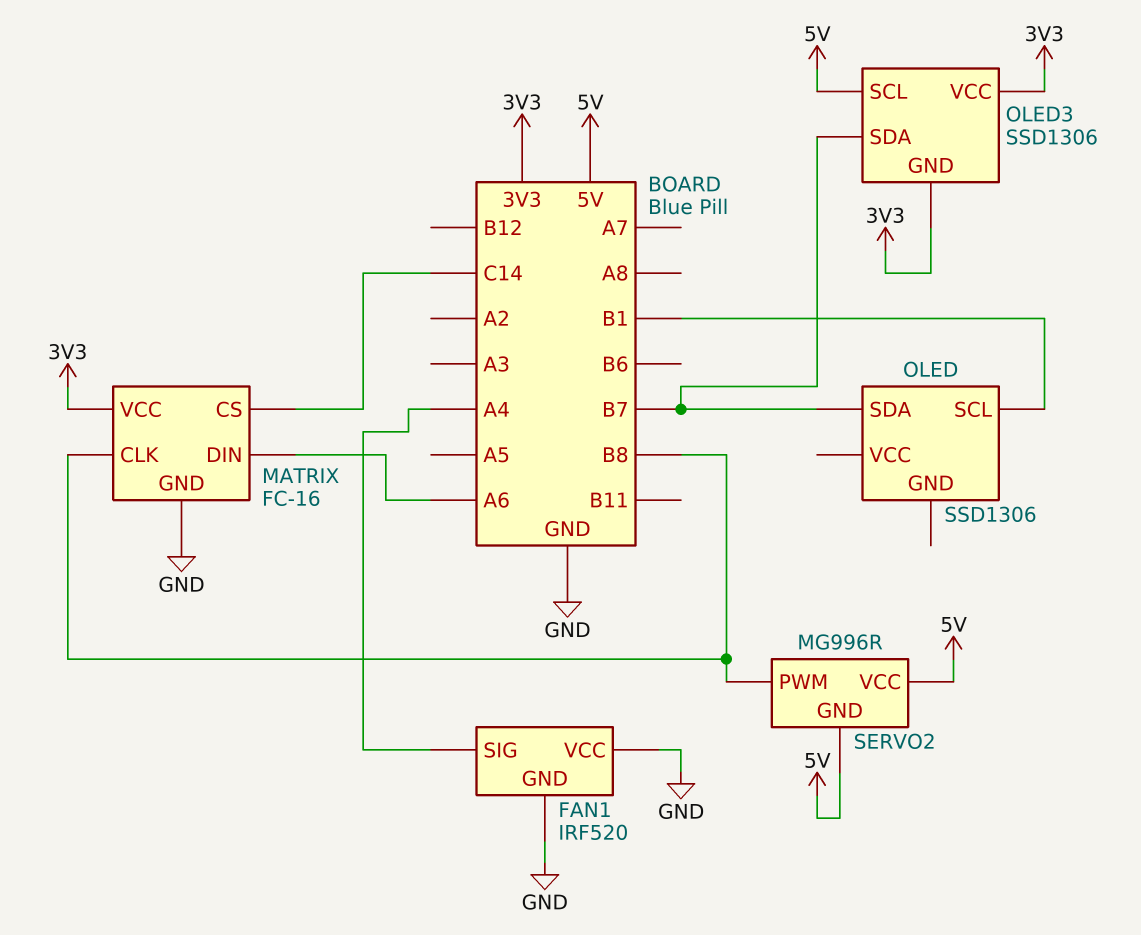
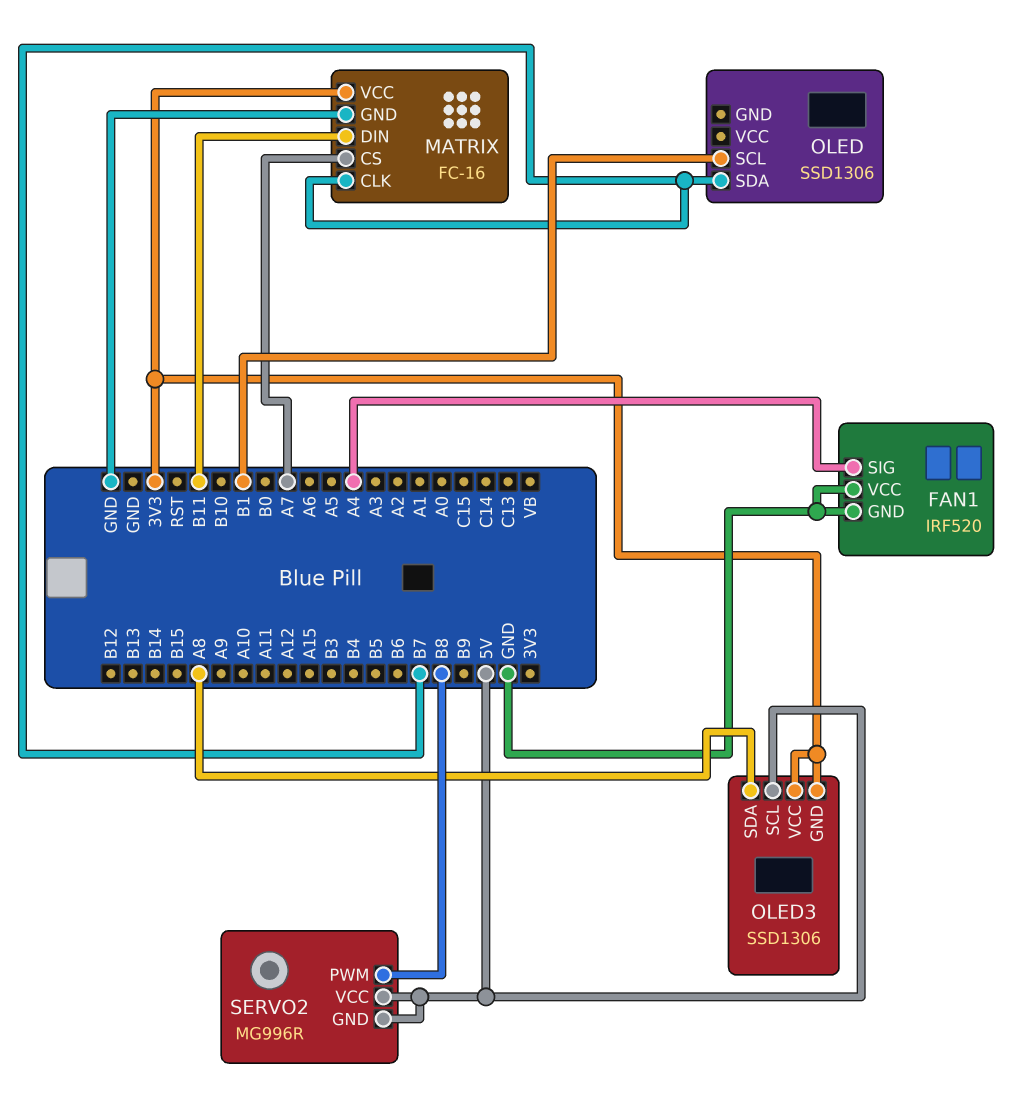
MATRIX pin CLK: B8 -> B7
MATRIX pin CS: C14 -> A7
MATRIX pin DIN: A6 -> B11
OLED3 pin SDA: B7 -> A8

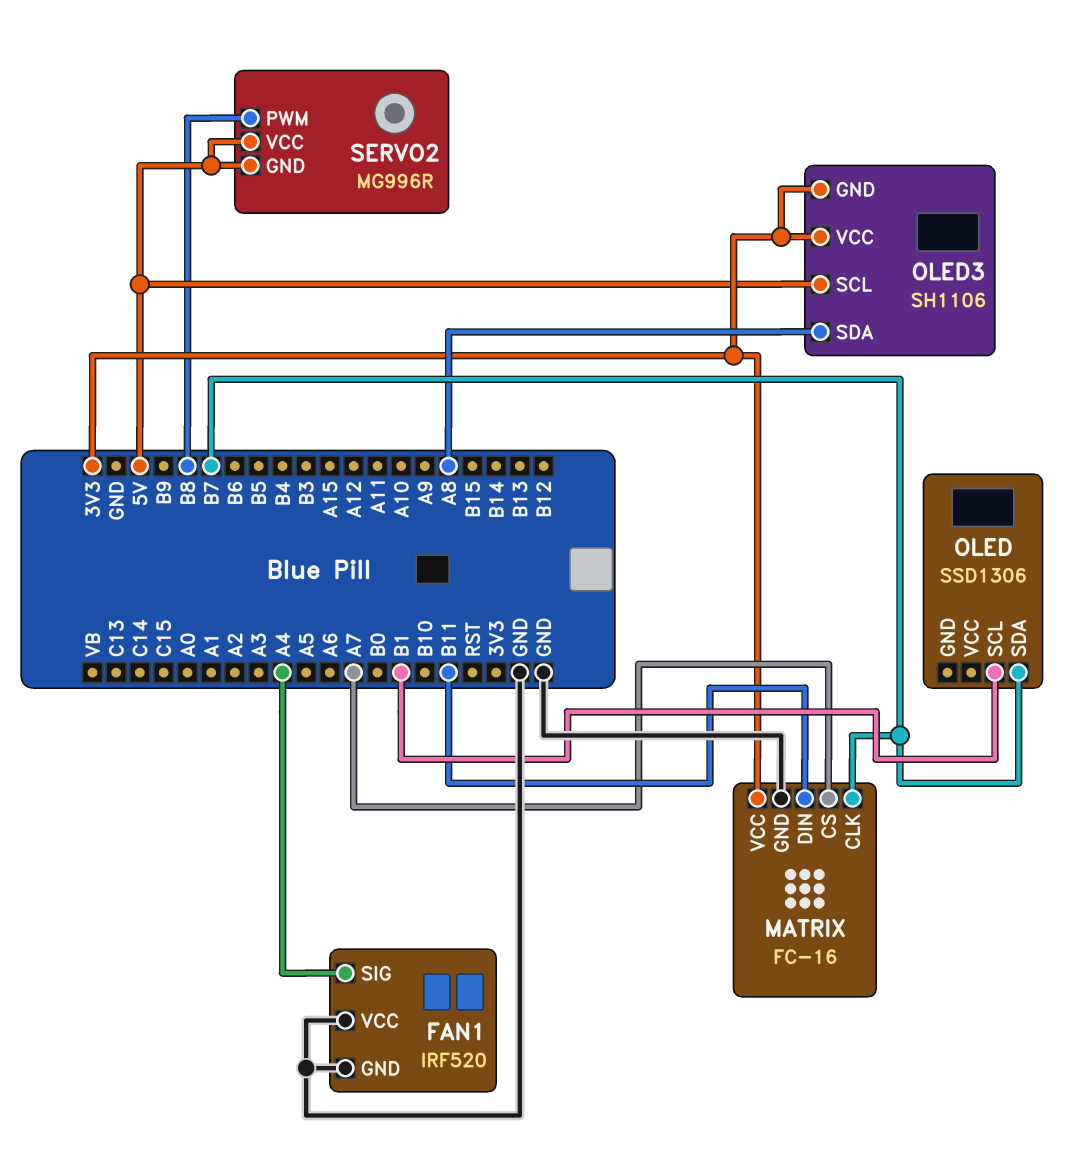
OLED3: SSD1306 -> SH1106

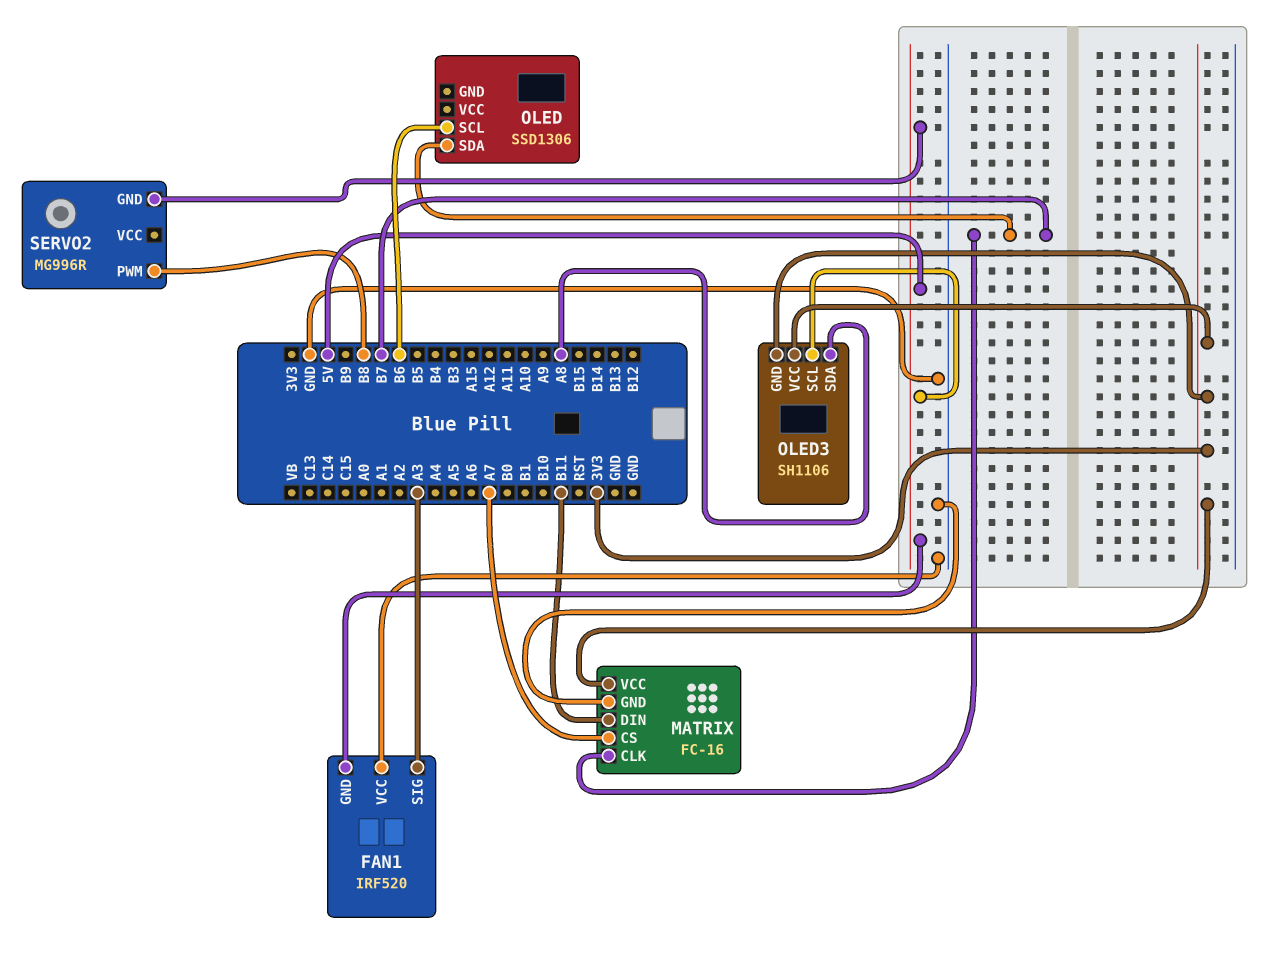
FAN1 pin GND: GND -> 5V
FAN1 pin SIG: A4 -> A3
OLED pin SCL: B1 -> B6
SERVO2 pin VCC: 5V -> none

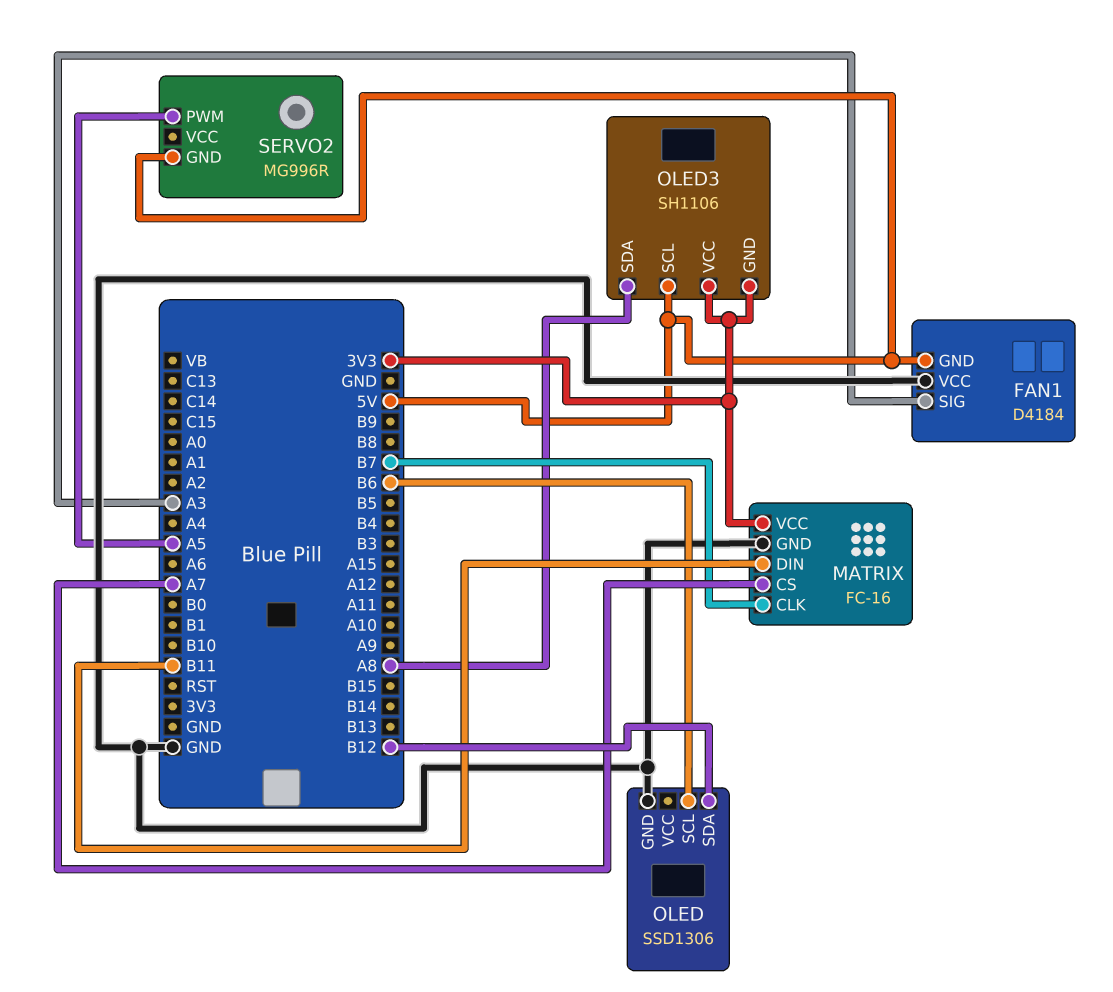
FAN1: IRF520 -> D4184
OLED pin GND: none -> GND
OLED pin SDA: B7 -> B12
SERVO2 pin PWM: B8 -> A5

